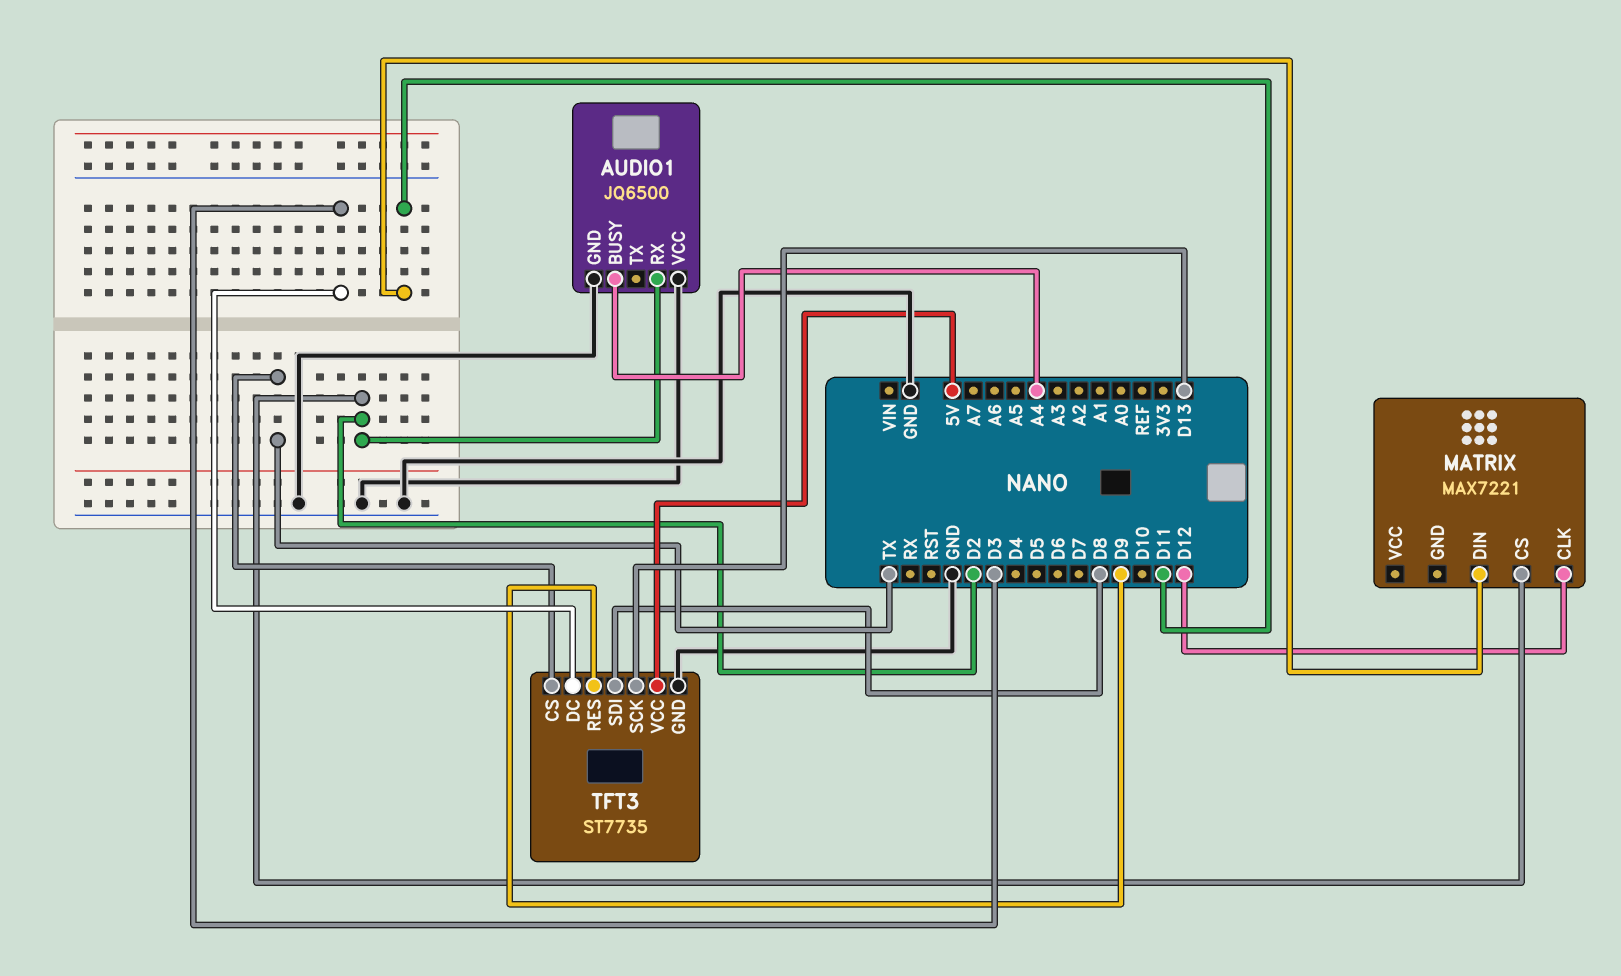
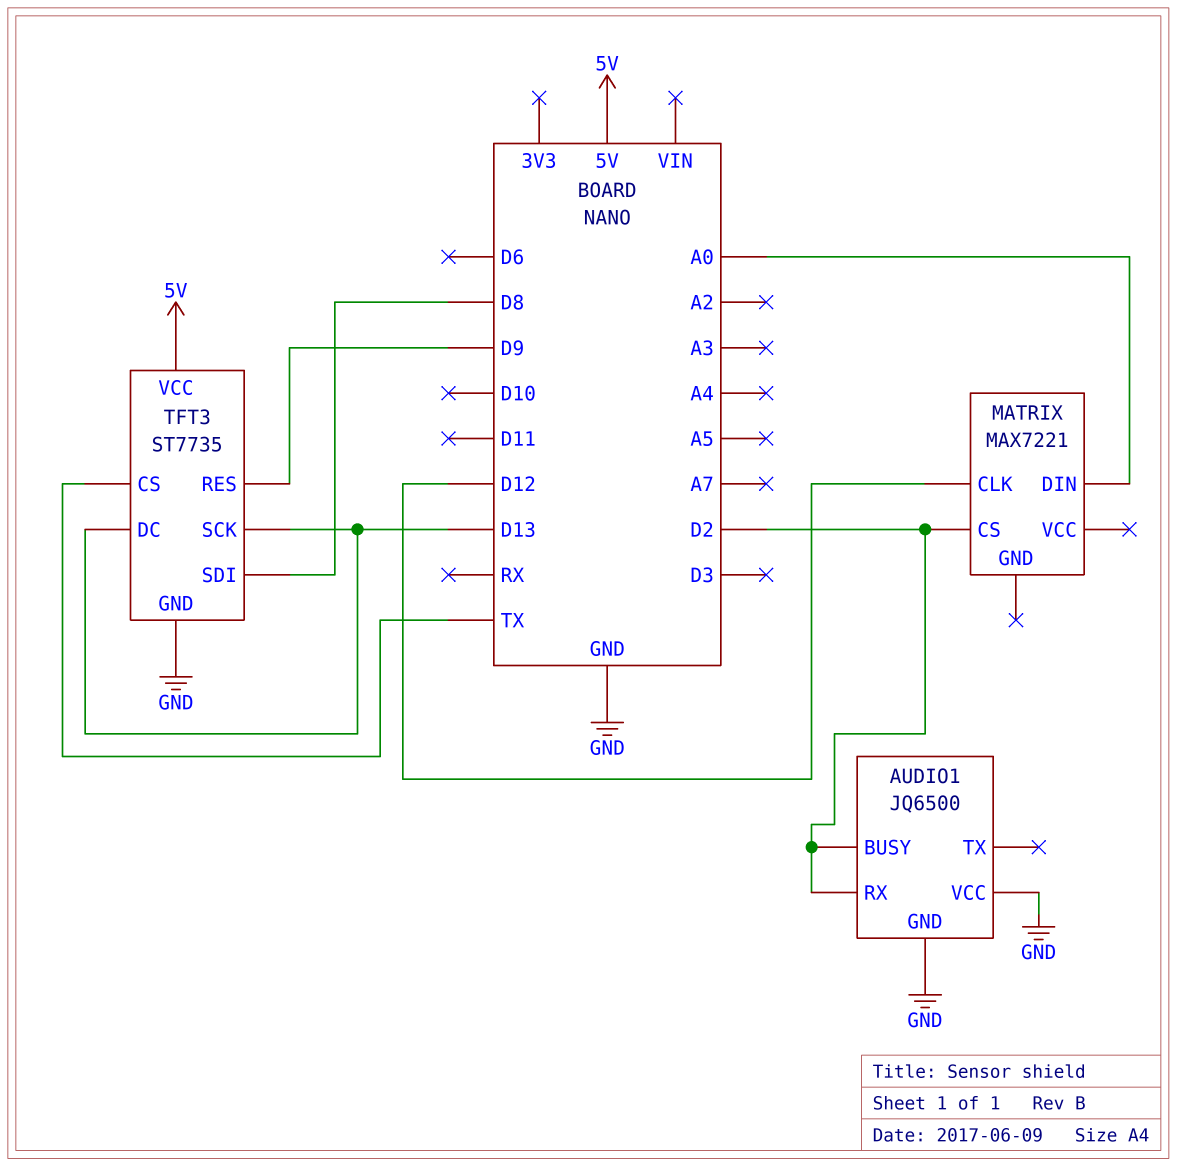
AUDIO1 pin BUSY: A4 -> D2
MATRIX pin DIN: D11 -> A0
TFT3 pin DC: D3 -> D13

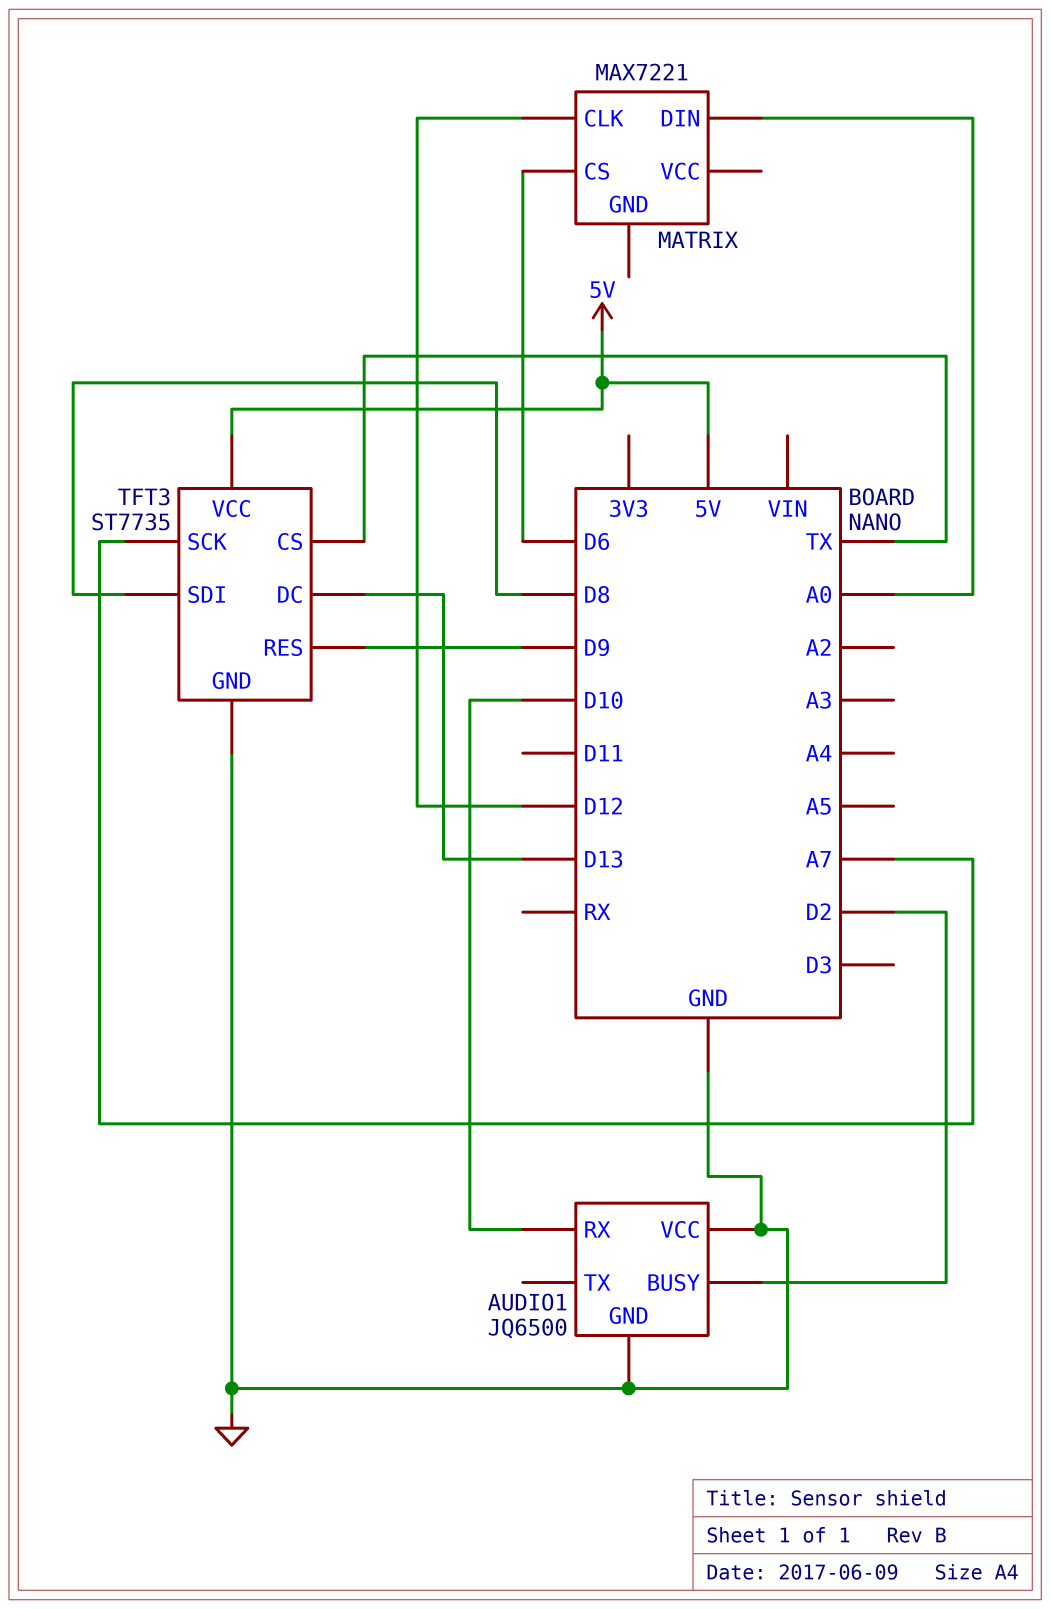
AUDIO1 pin RX: D2 -> D10
MATRIX pin CS: D2 -> D6
TFT3 pin SCK: D13 -> A7

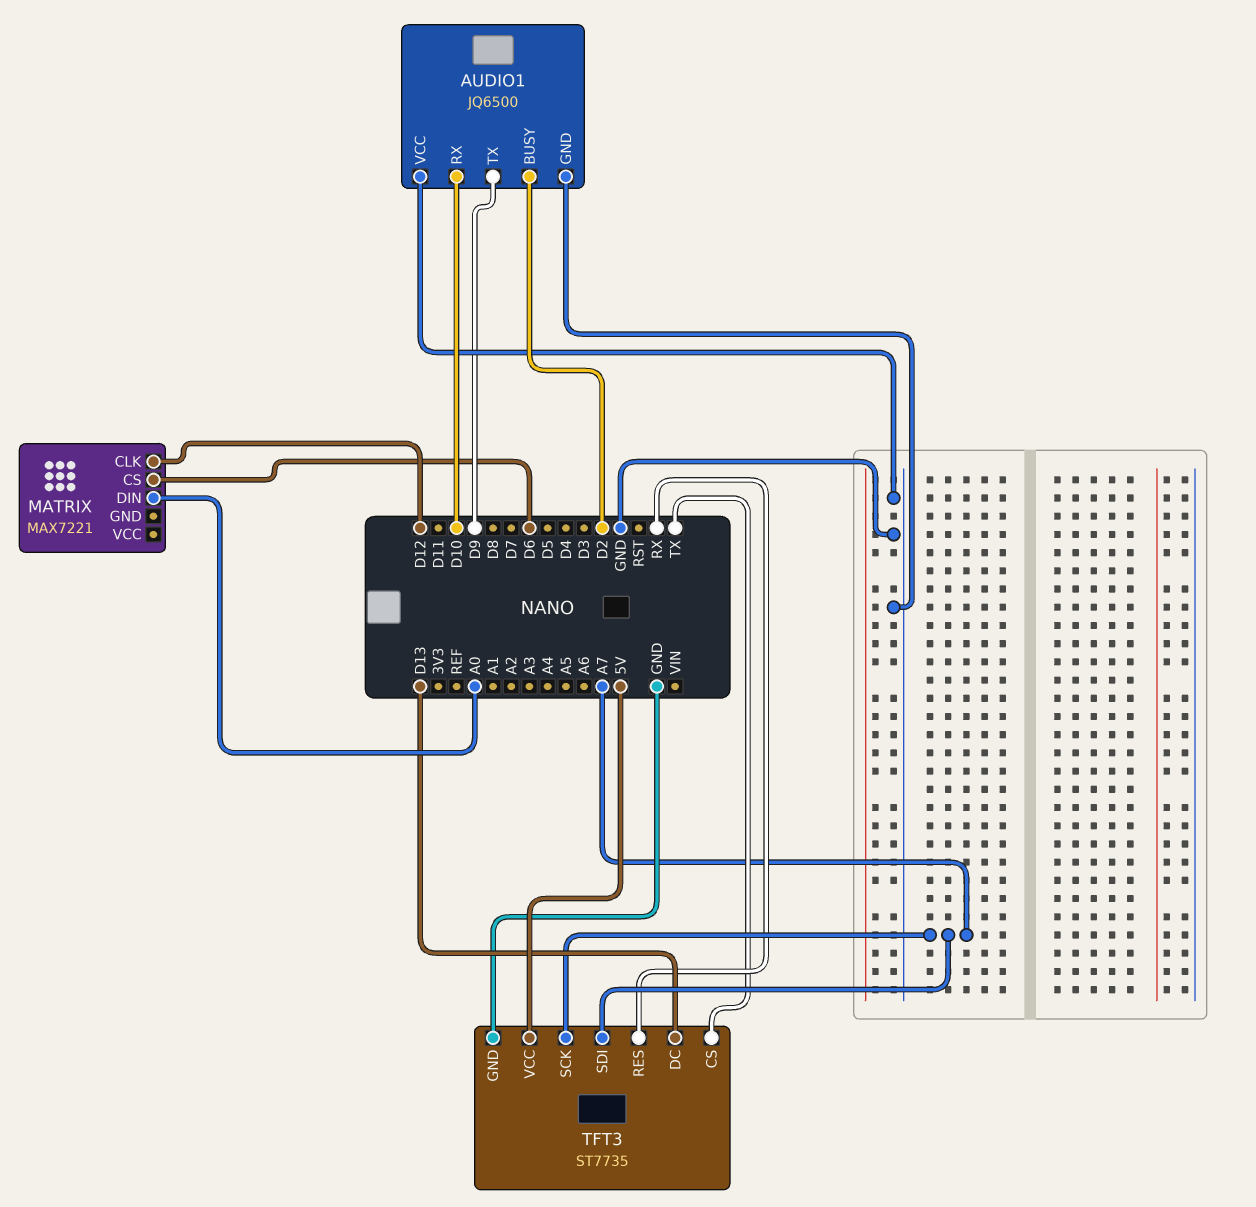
AUDIO1 pin TX: none -> D9
TFT3 pin RES: D9 -> RX
TFT3 pin SDI: D8 -> A7

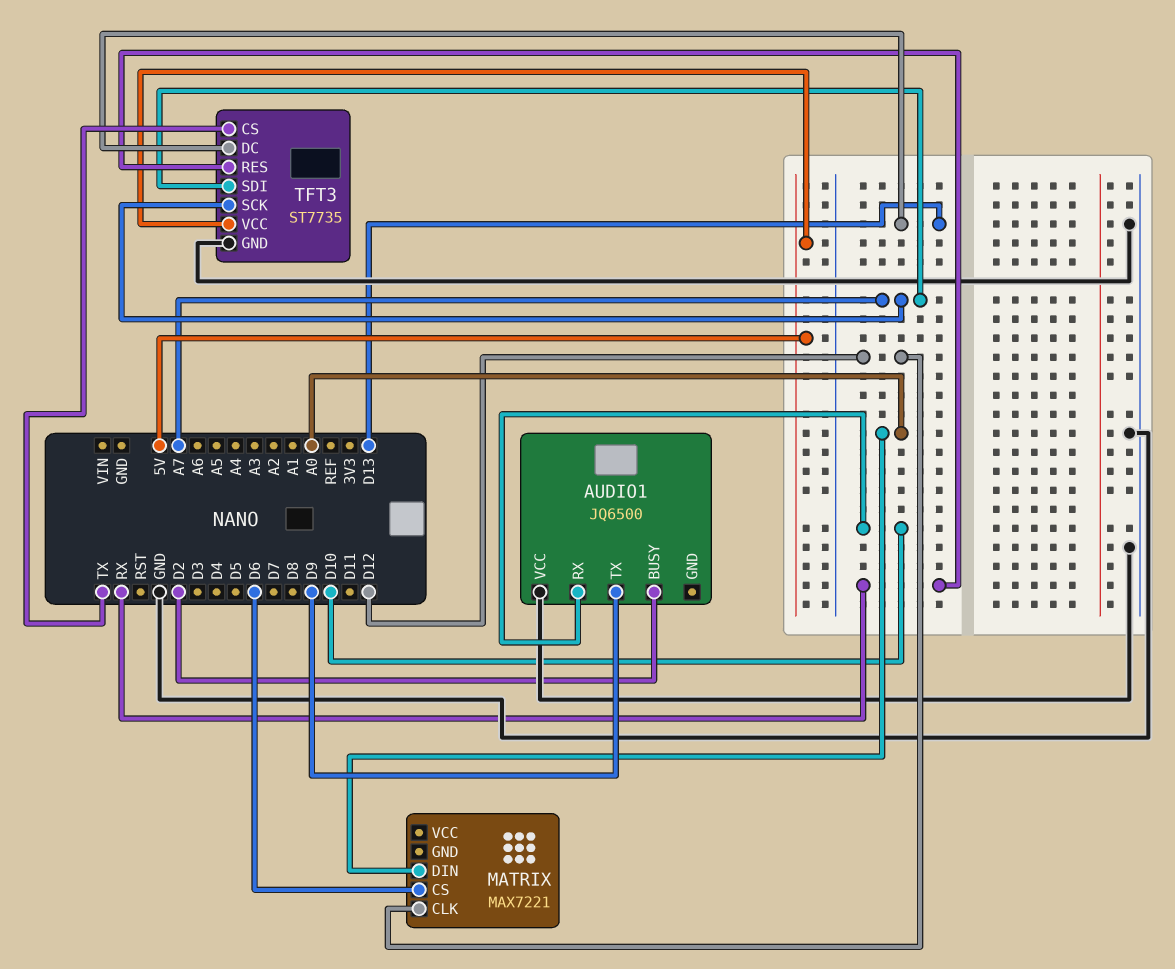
AUDIO1 pin GND: GND -> none

